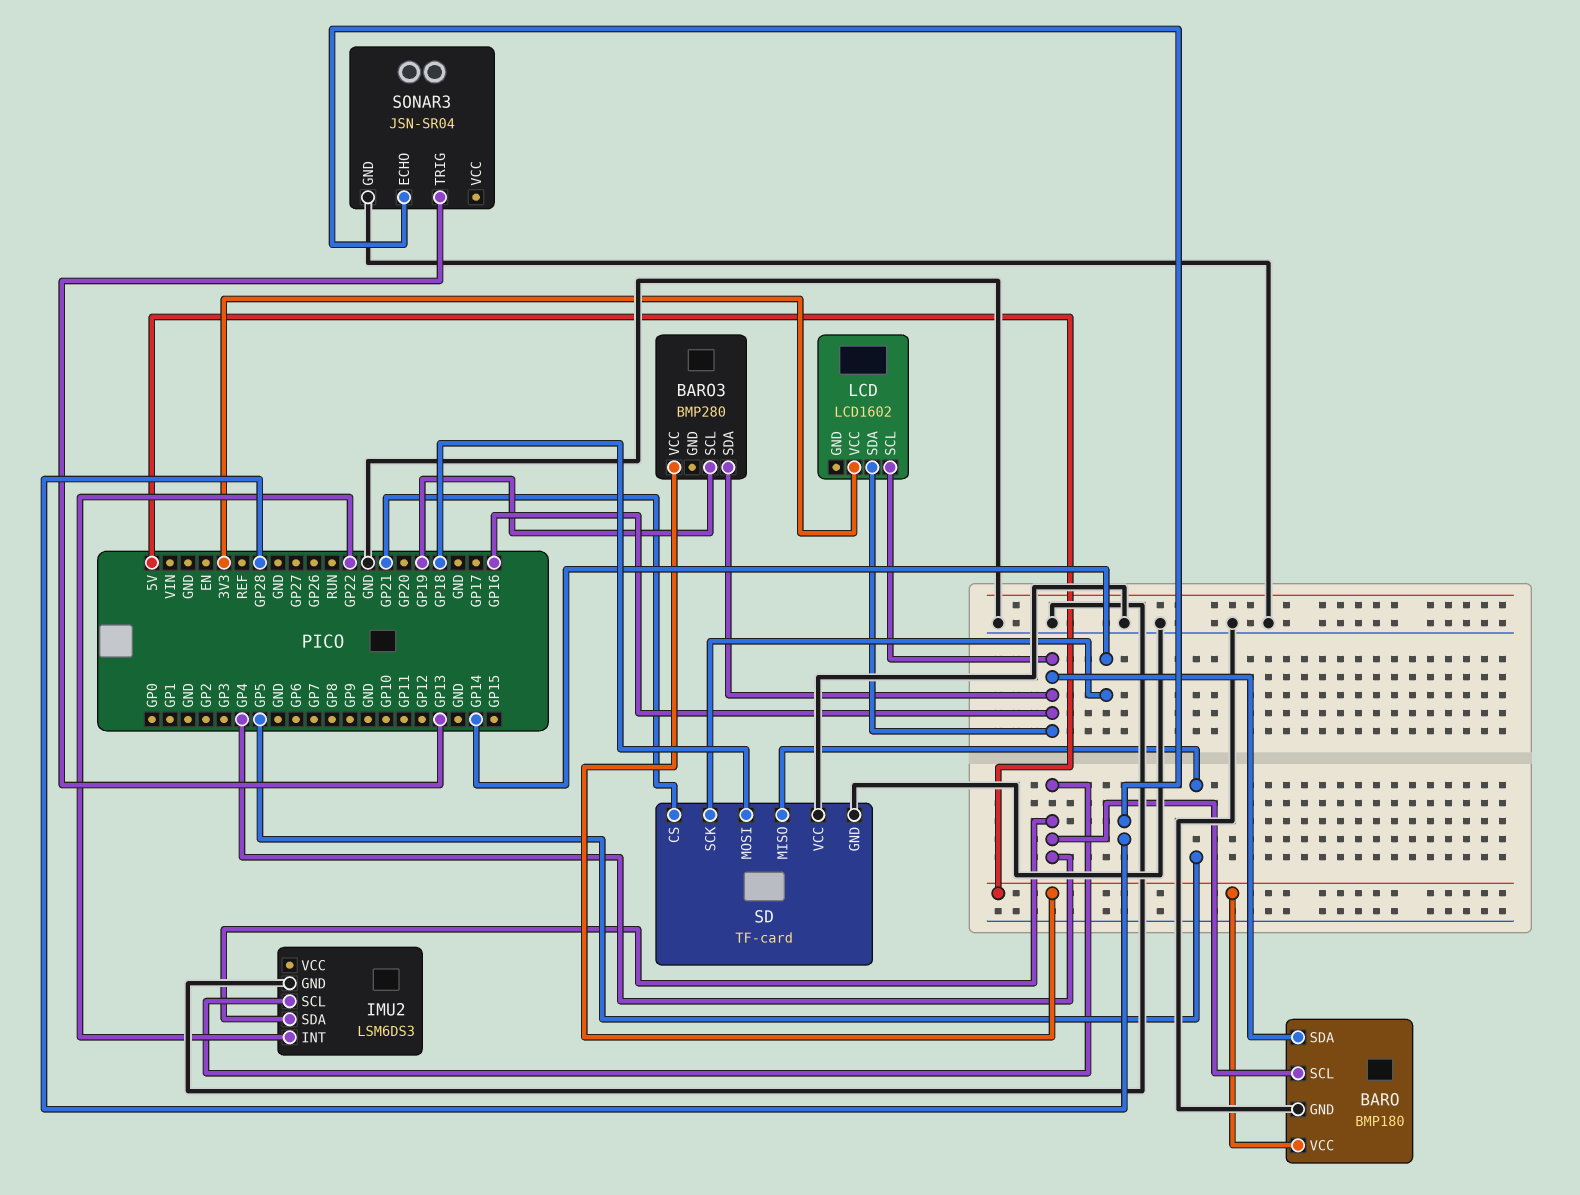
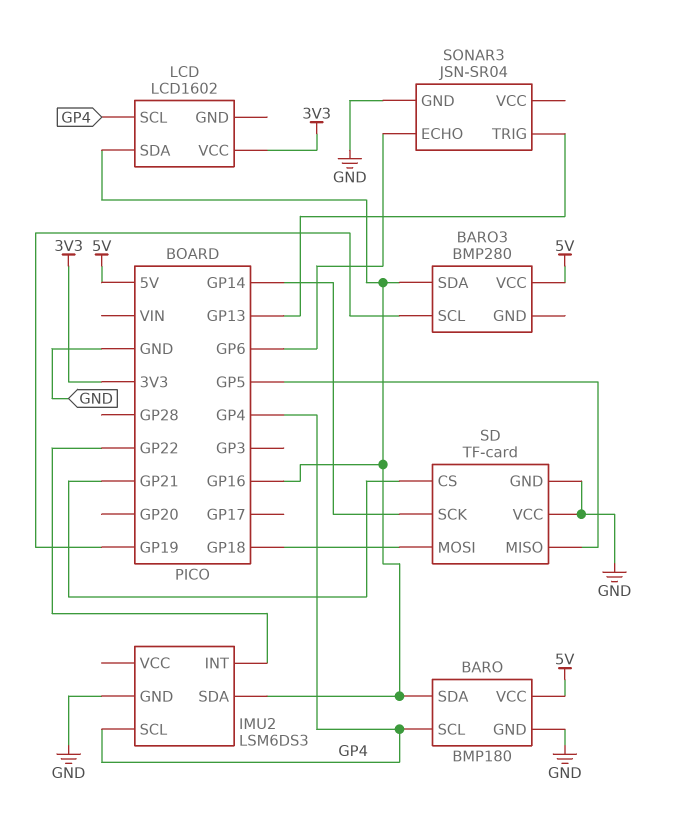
IMU2 pin SDA: GP4 -> GP16
LCD pin SCL: GP16 -> GP4
SONAR3 pin ECHO: GP28 -> GP6

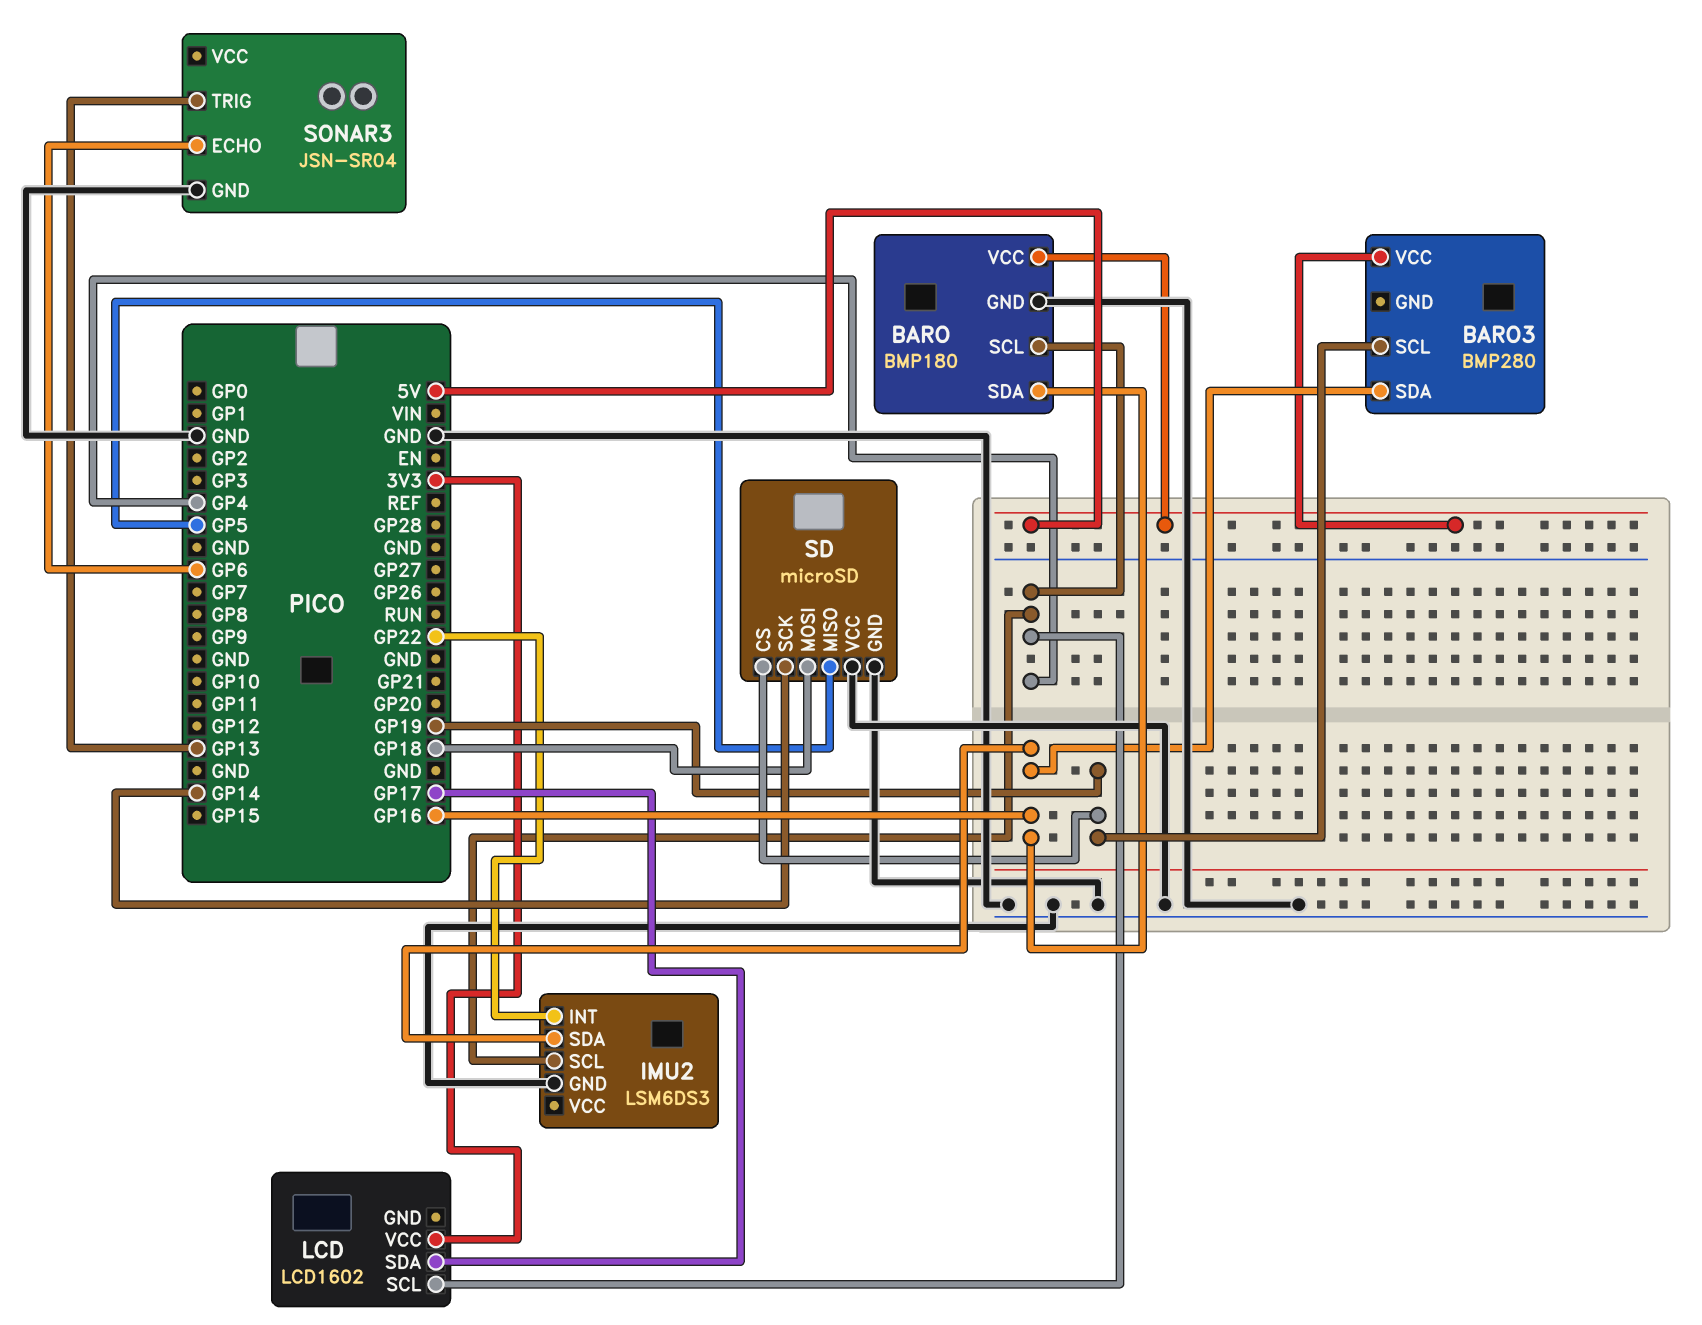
LCD pin SDA: GP16 -> GP17
SD: TF-card -> microSD
SD pin CS: GP21 -> GP19

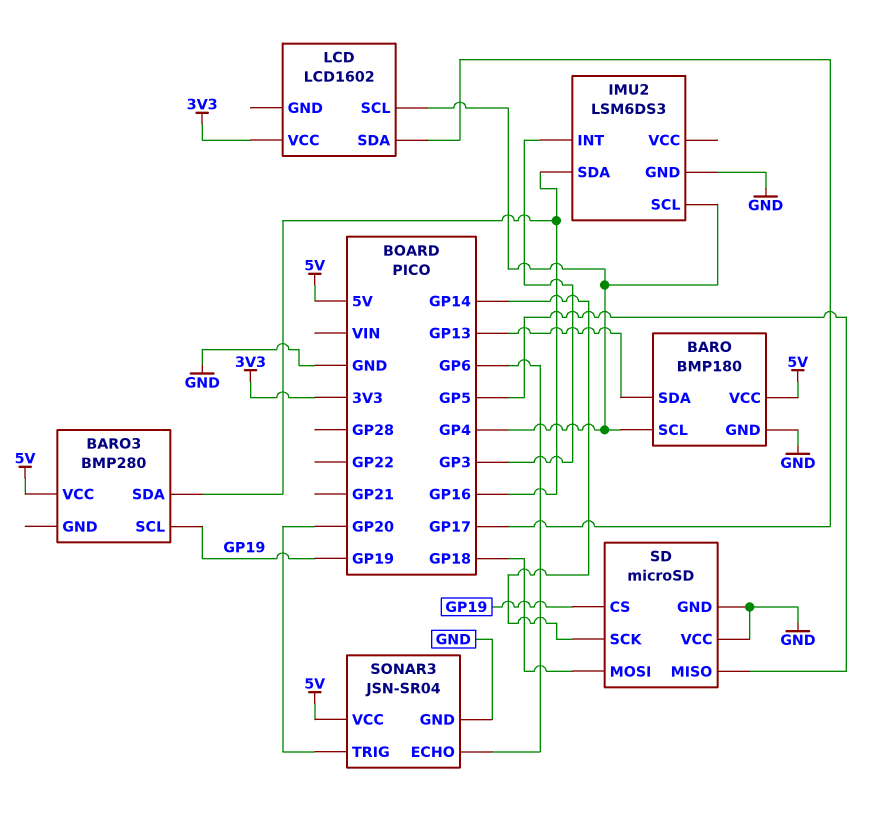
BARO pin SDA: GP16 -> GP13
IMU2 pin INT: GP22 -> GP3
SONAR3 pin TRIG: GP13 -> GP20
SONAR3 pin VCC: none -> 5V

